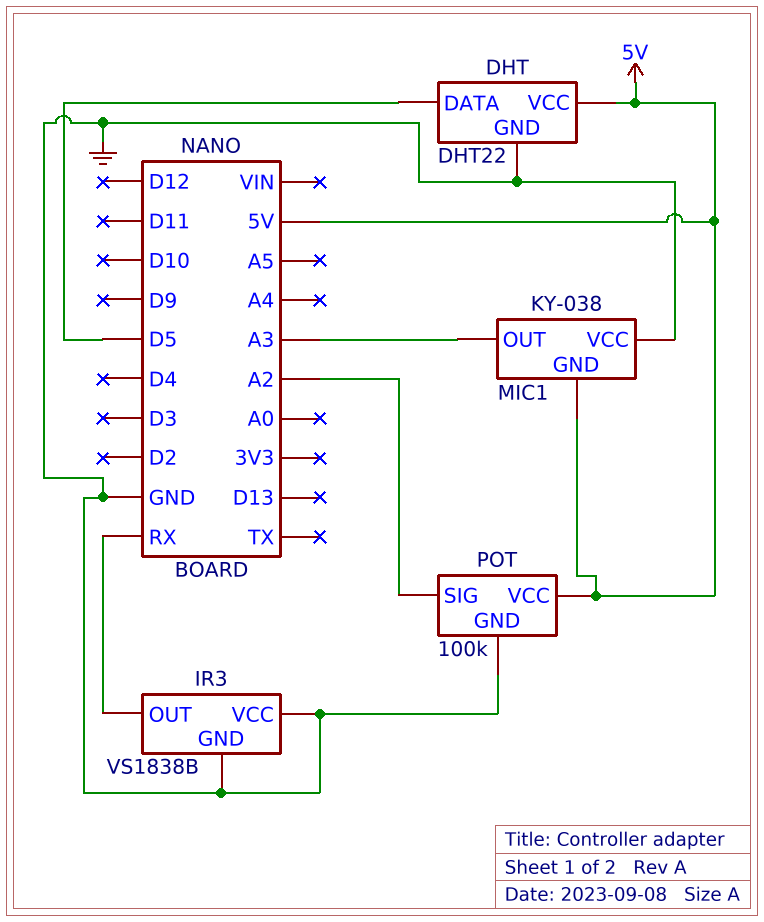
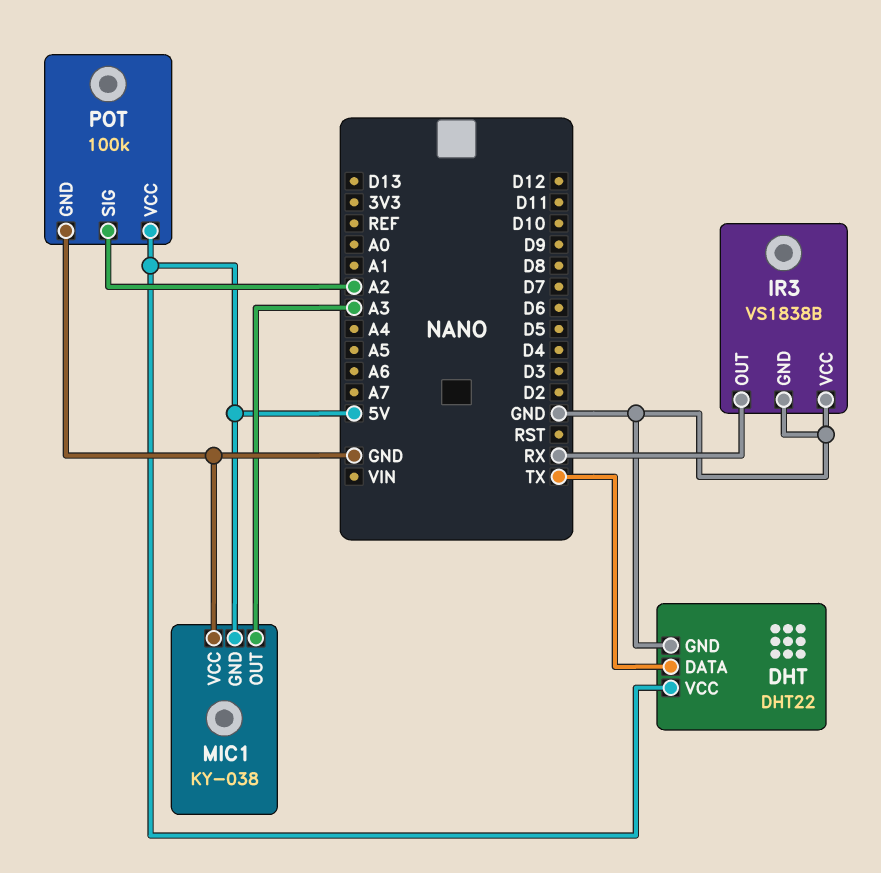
DHT pin DATA: D5 -> TX

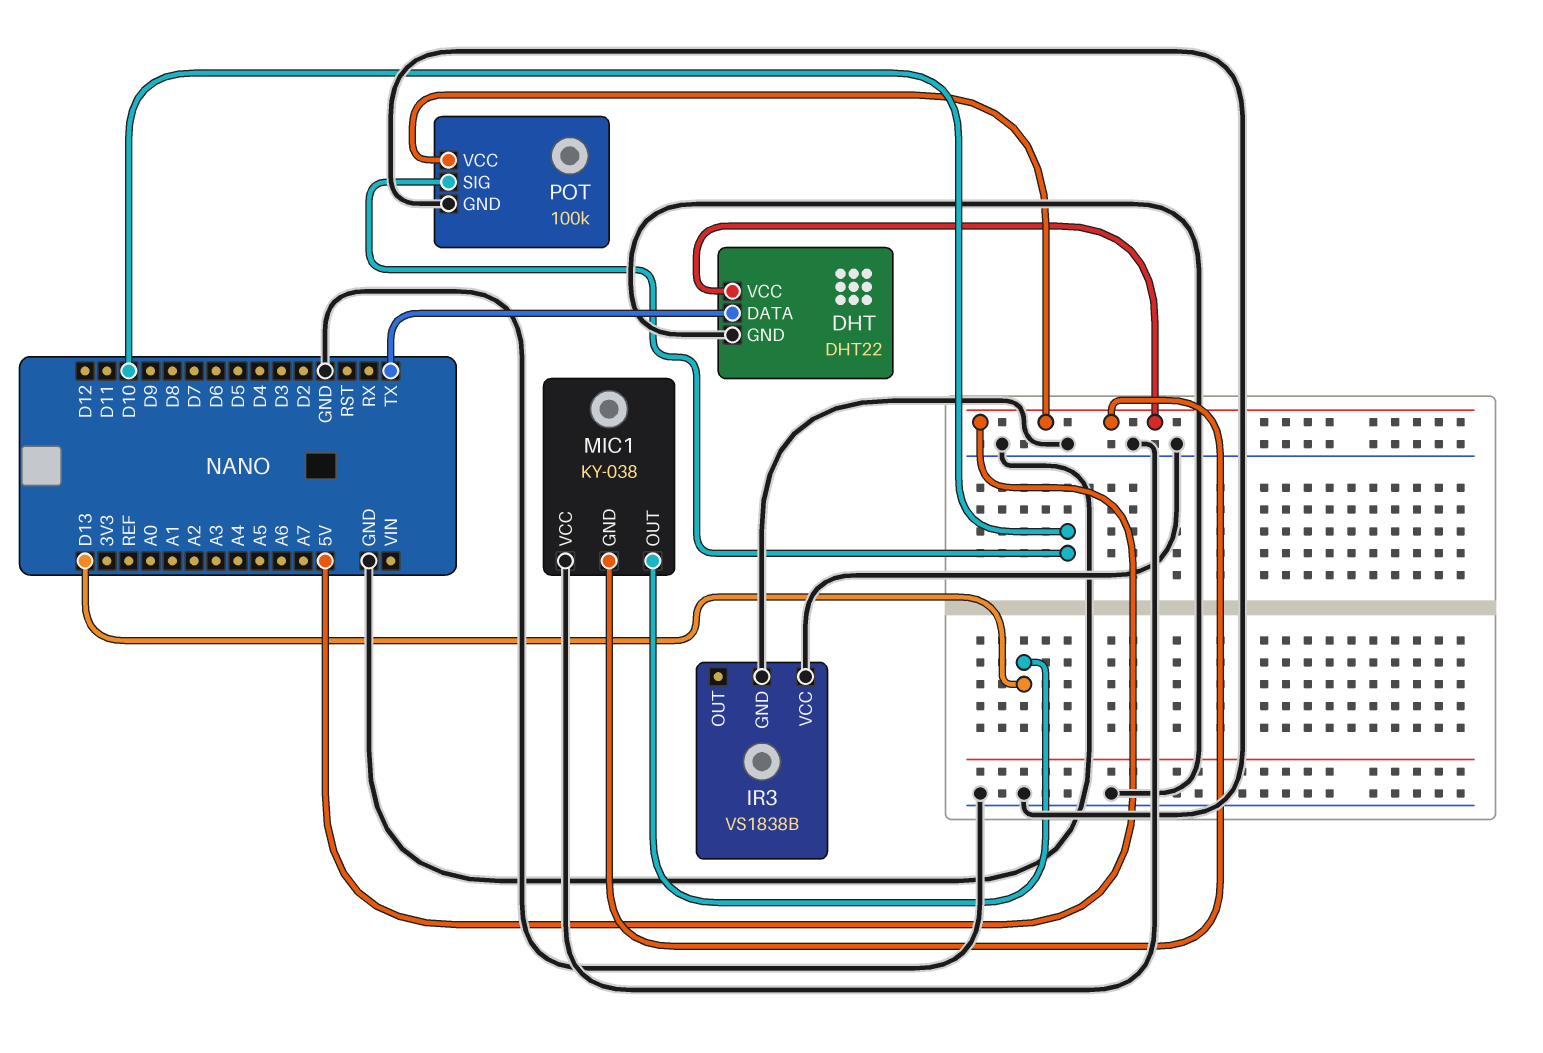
IR3 pin OUT: RX -> none
MIC1 pin OUT: A3 -> D13
POT pin SIG: A2 -> D10

